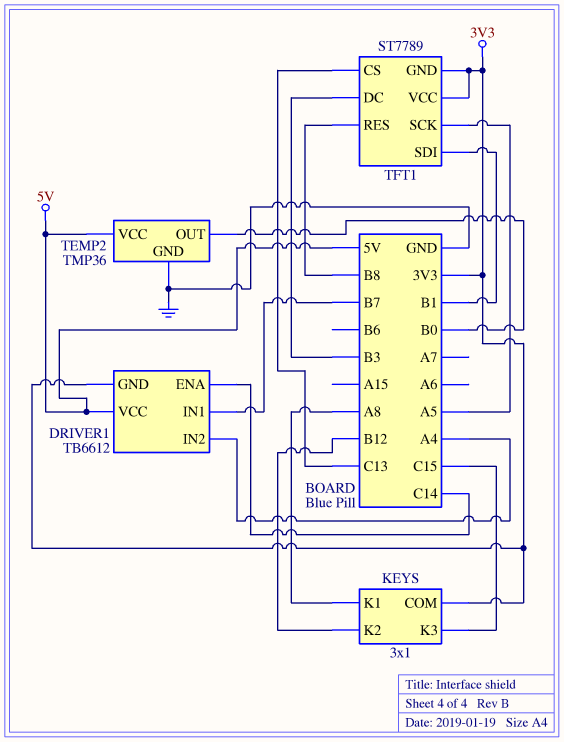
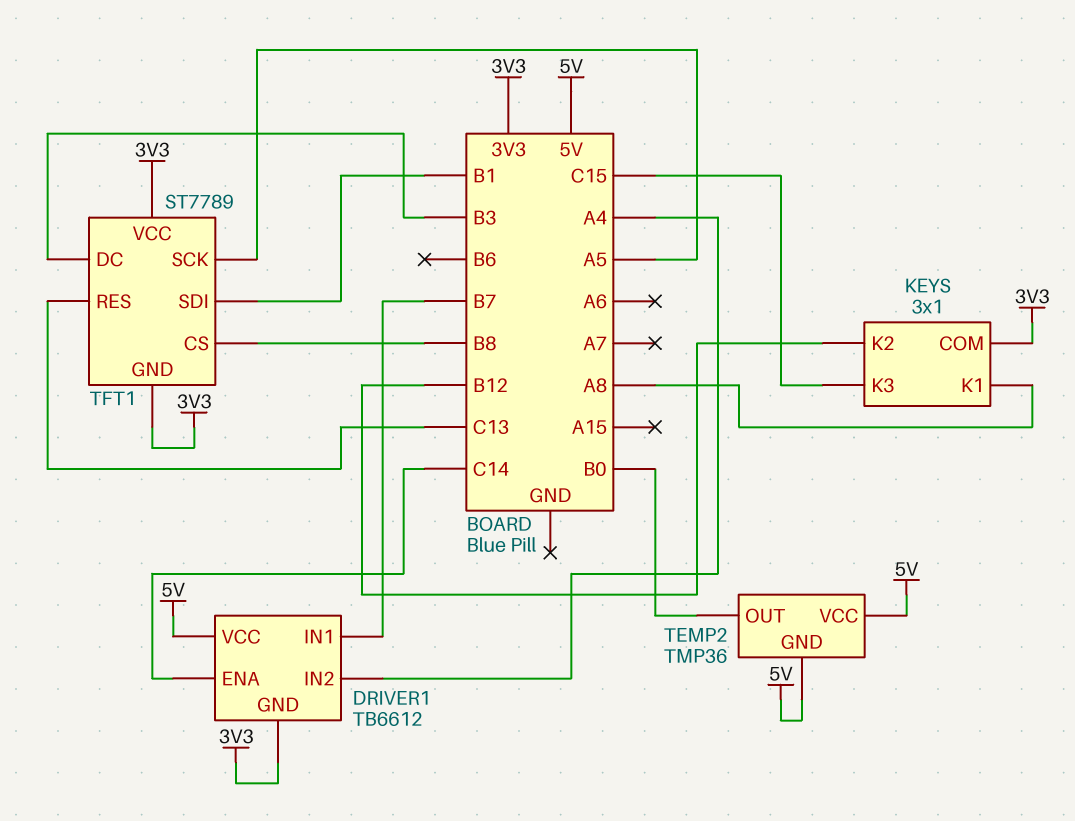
TEMP2 pin GND: GND -> 5V
TFT1 pin CS: C13 -> B8
TFT1 pin RES: B8 -> C13

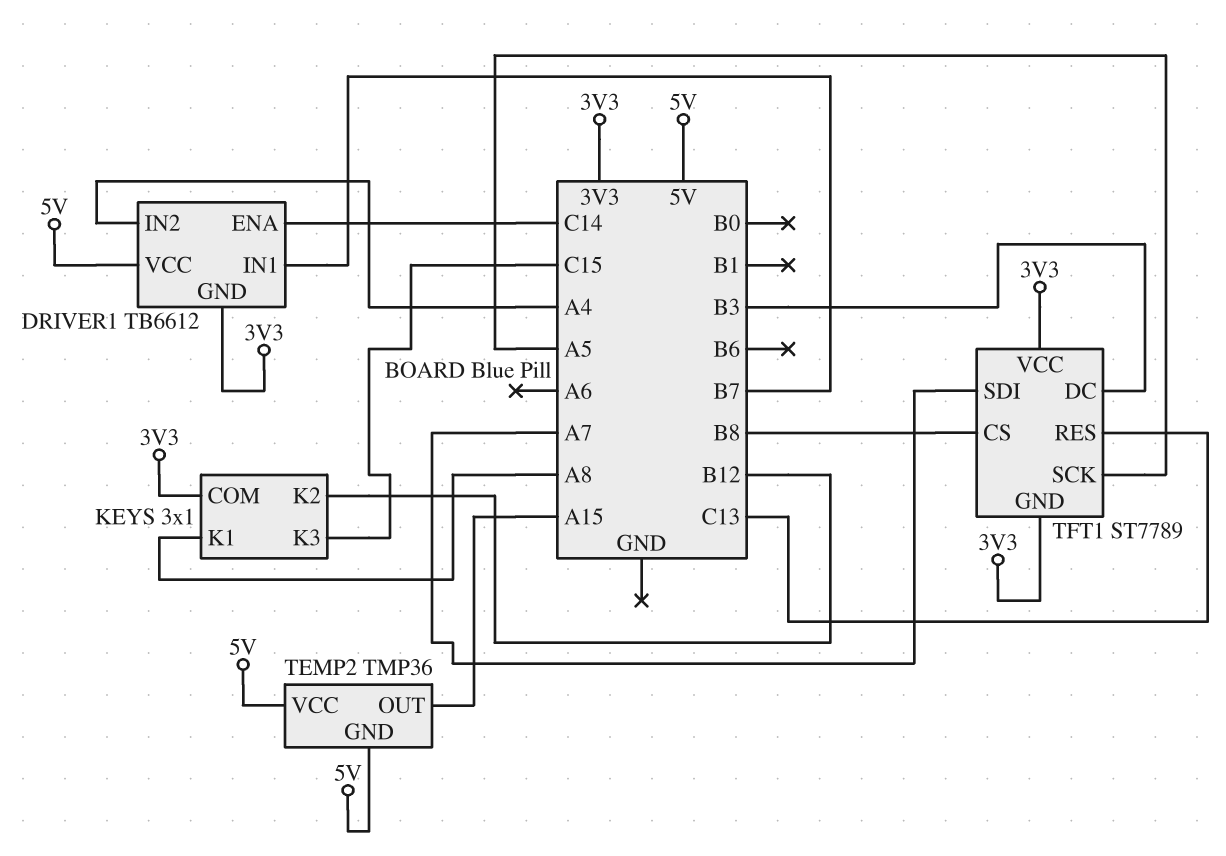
TEMP2 pin OUT: B0 -> A15
TFT1 pin SDI: B1 -> A7

